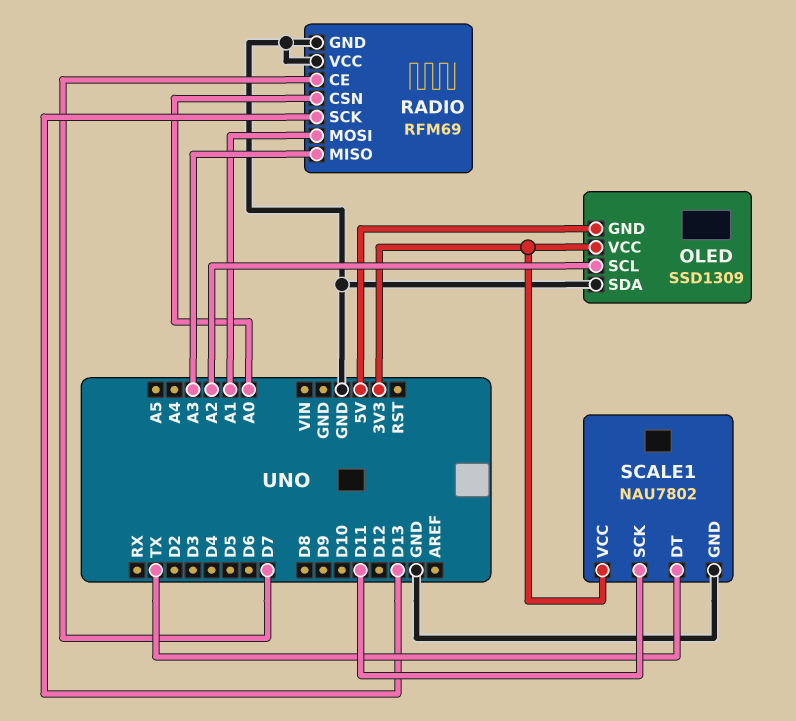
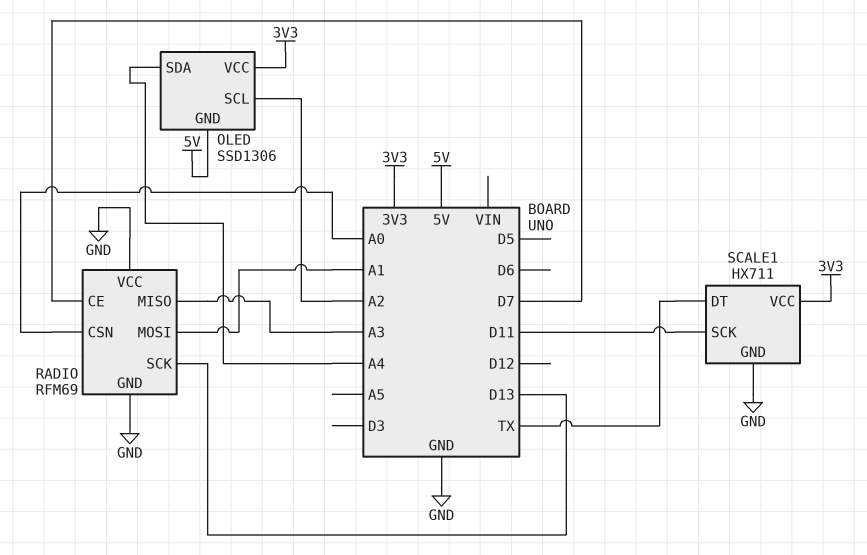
OLED: SSD1309 -> SSD1306
OLED pin SDA: GND -> A4
SCALE1: NAU7802 -> HX711

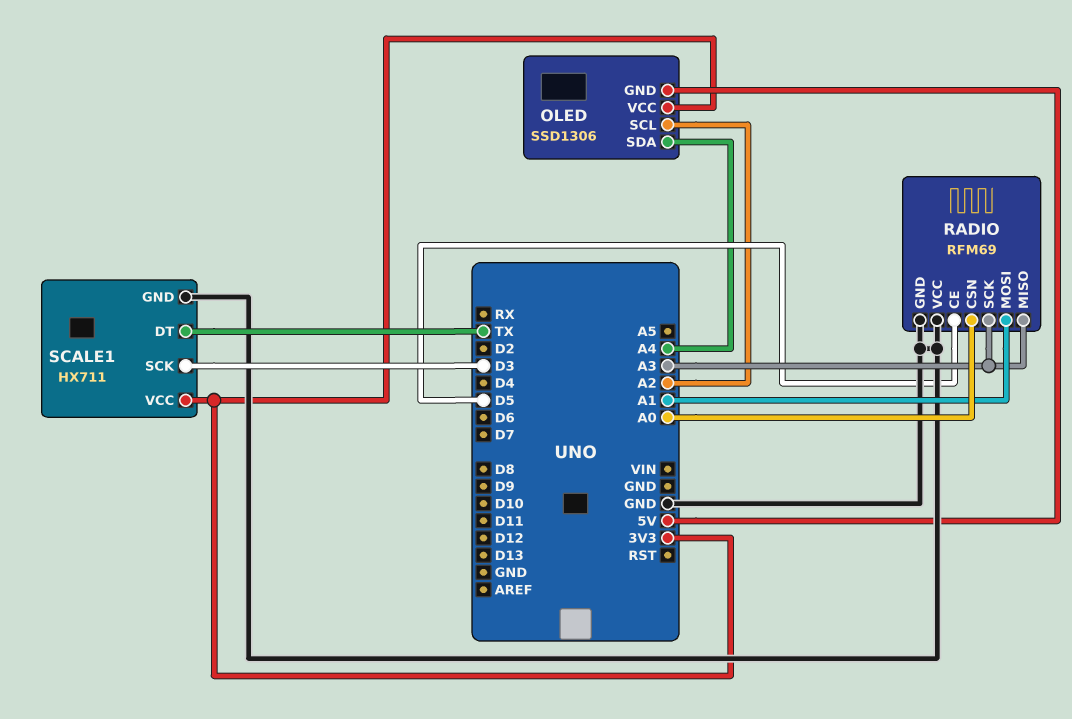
RADIO pin CE: D7 -> D5
RADIO pin SCK: D13 -> A3
SCALE1 pin SCK: D11 -> D3

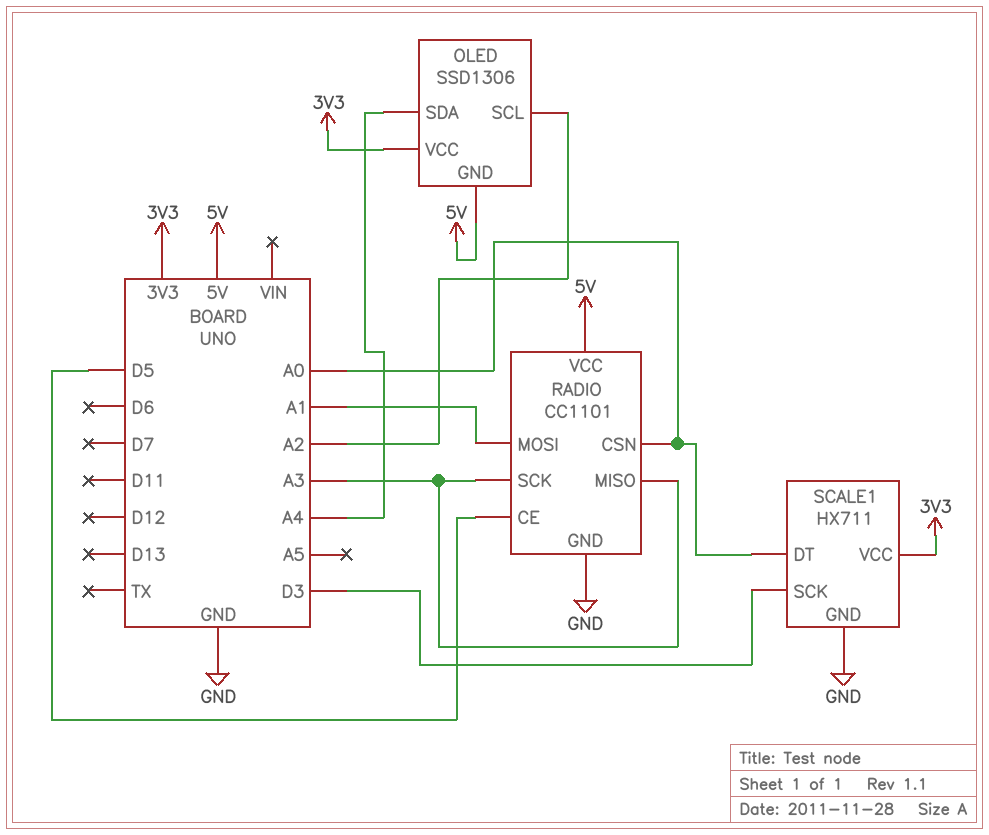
RADIO: RFM69 -> CC1101
RADIO pin VCC: GND -> 5V
SCALE1 pin DT: TX -> A0

